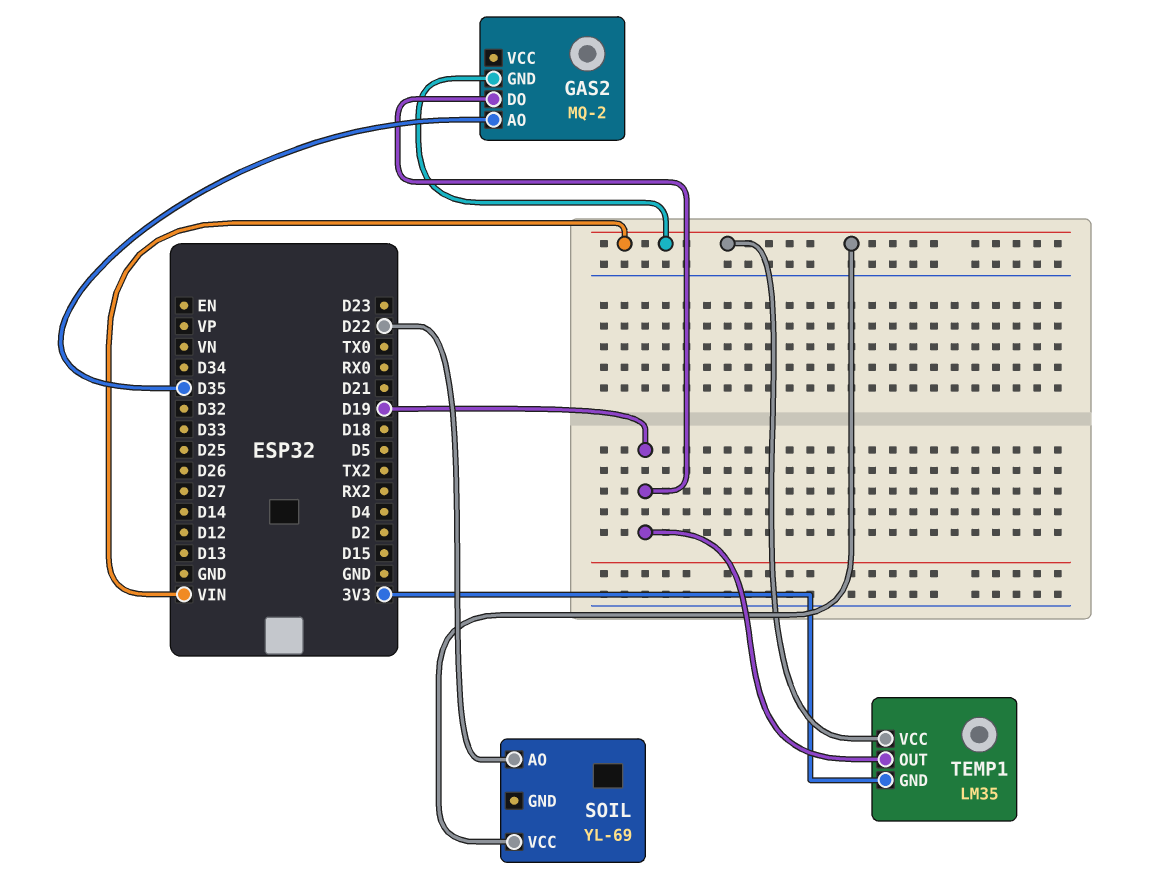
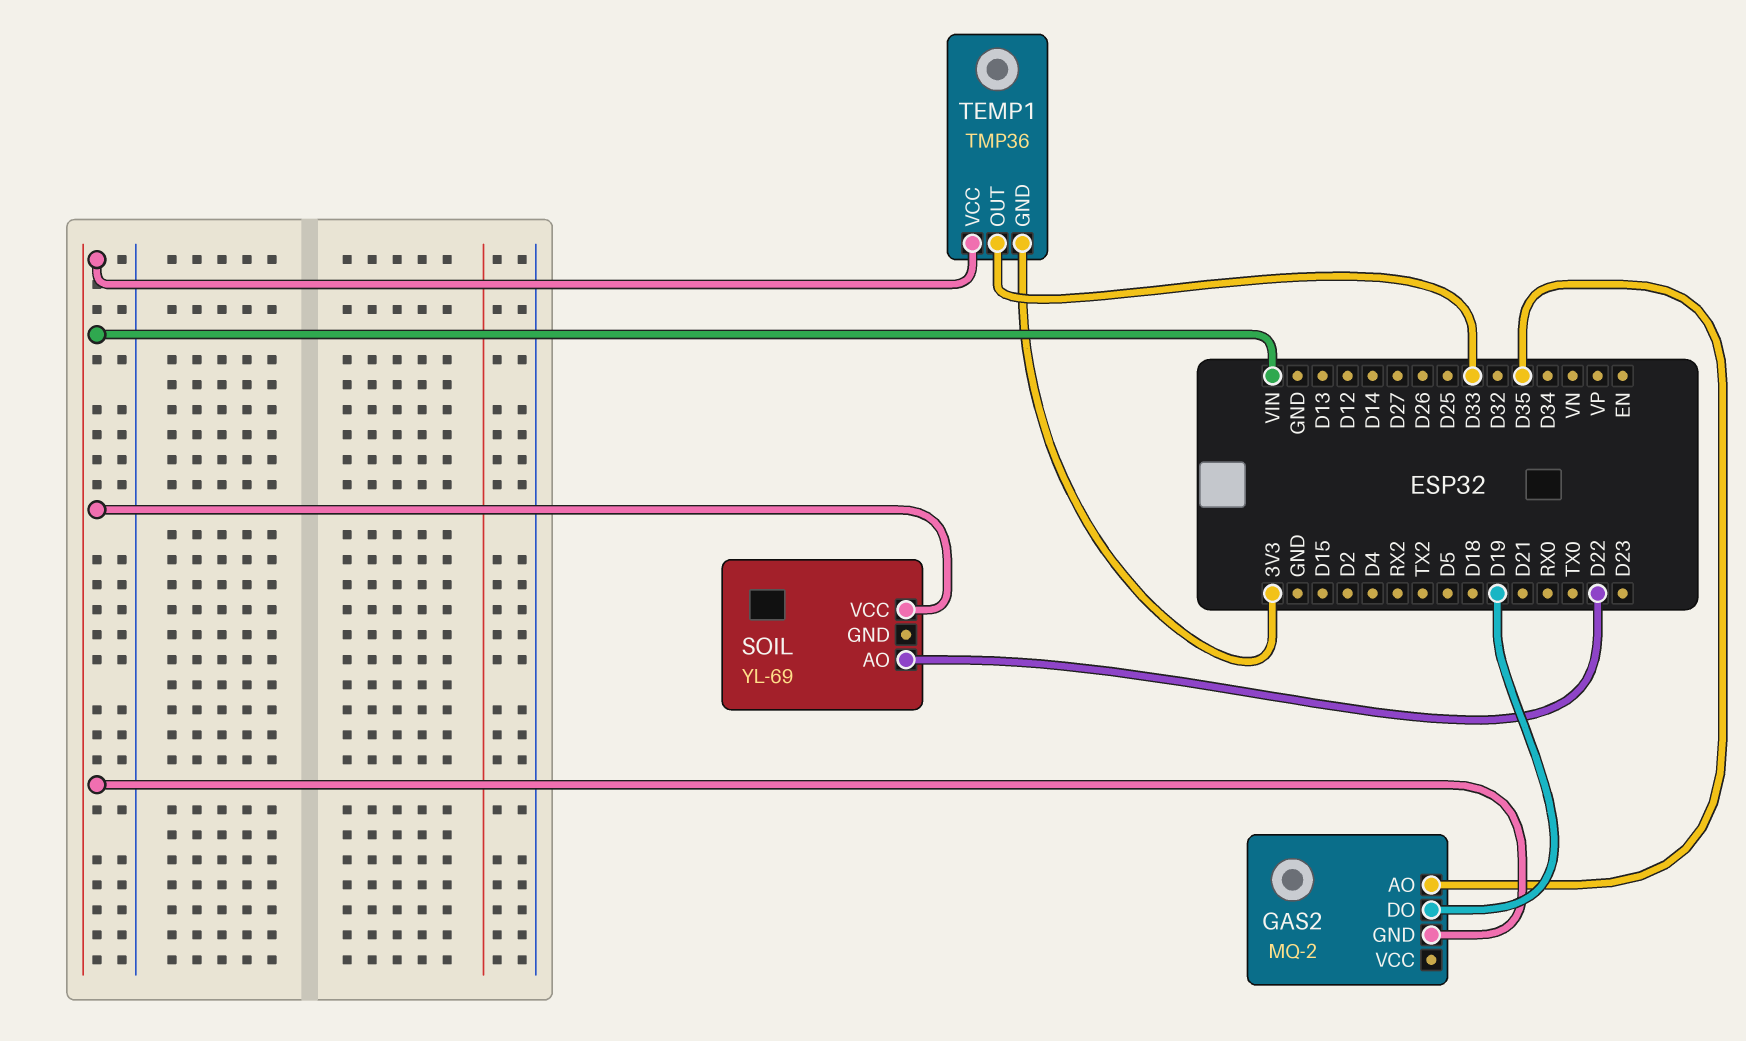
TEMP1: LM35 -> TMP36
TEMP1 pin OUT: D19 -> D33

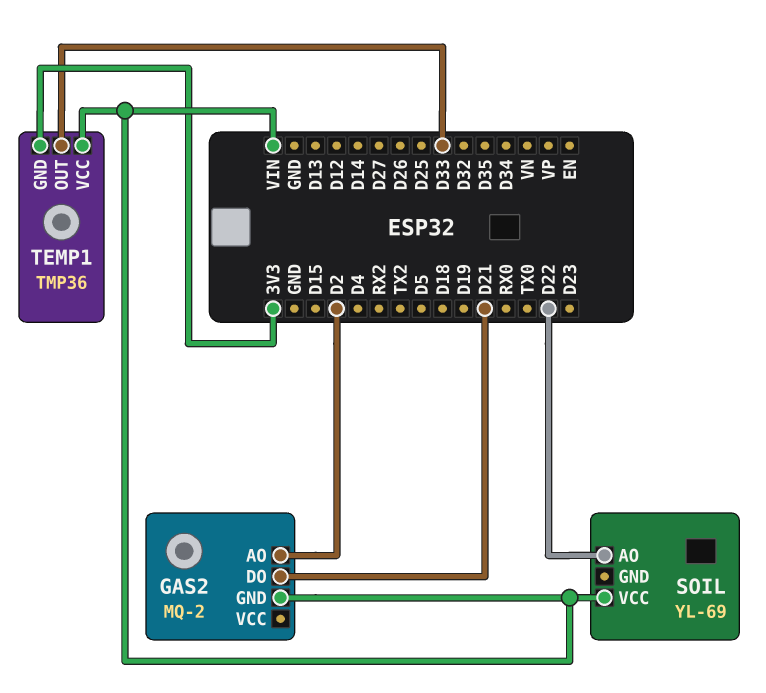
GAS2 pin AO: D35 -> D2
GAS2 pin DO: D19 -> D21

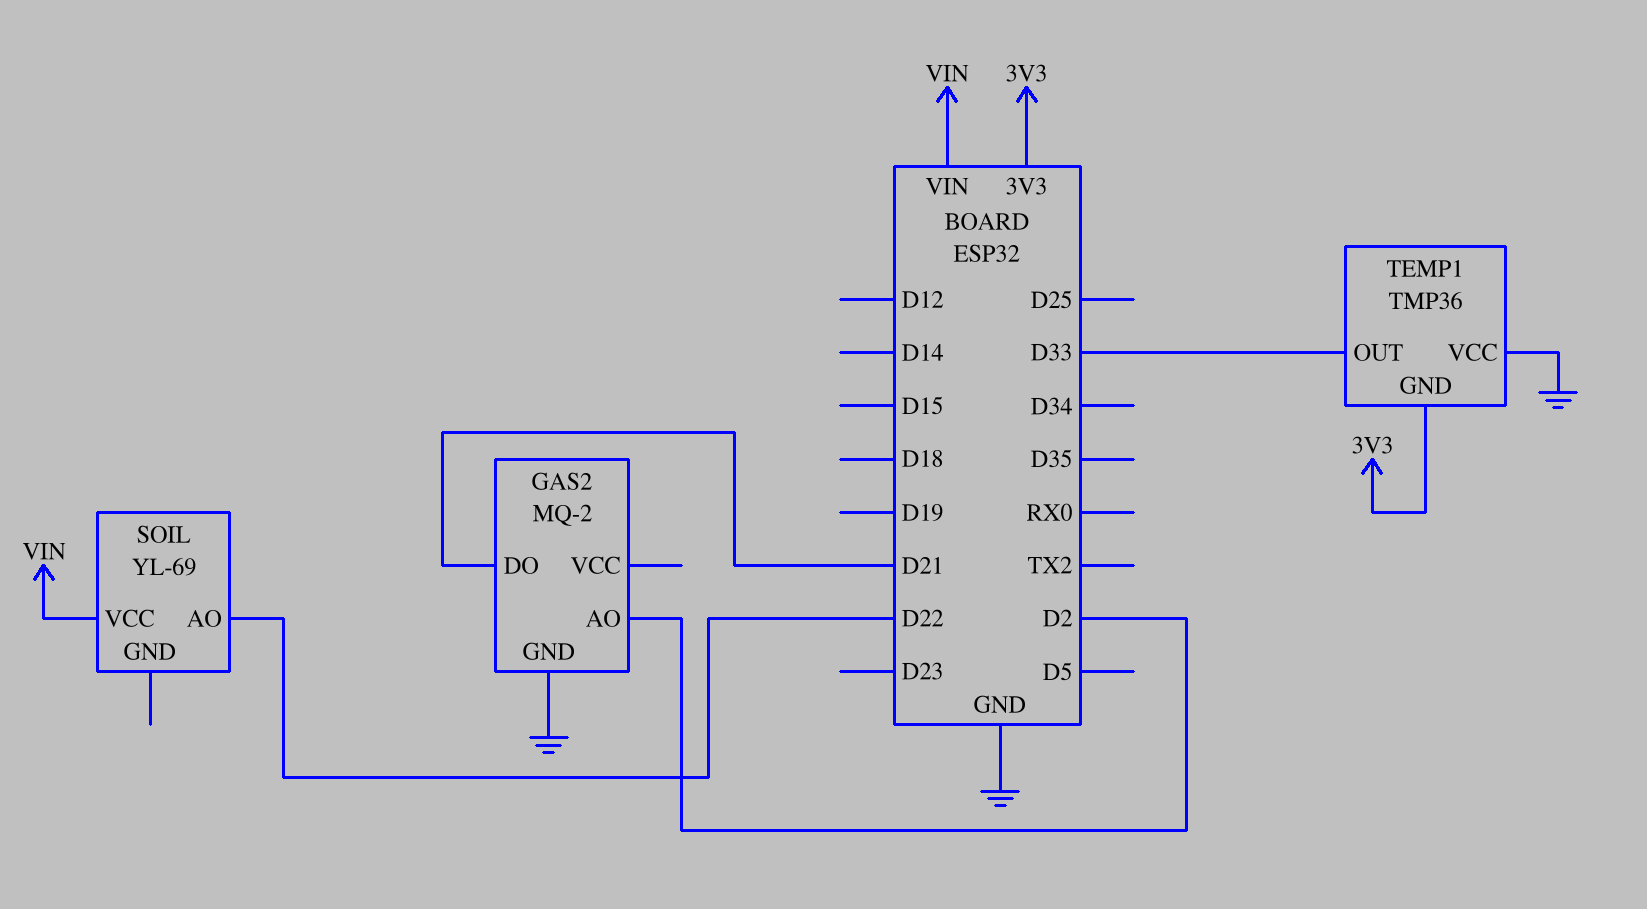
GAS2 pin GND: VIN -> GND
TEMP1 pin VCC: VIN -> GND

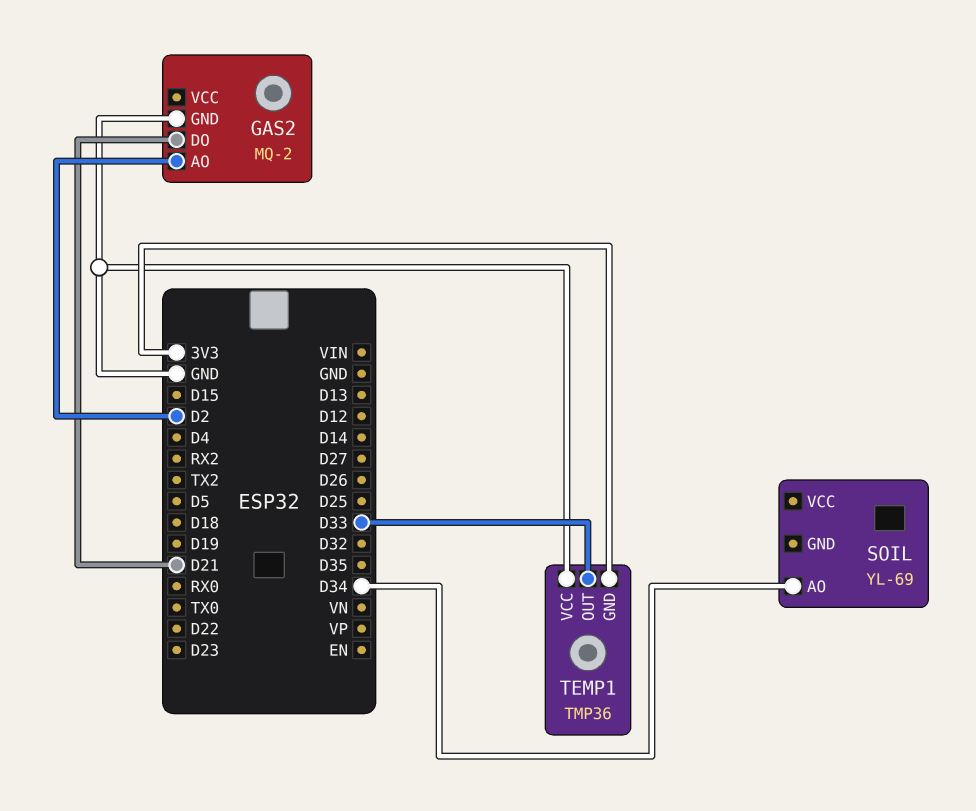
SOIL pin AO: D22 -> D34
SOIL pin VCC: VIN -> none

